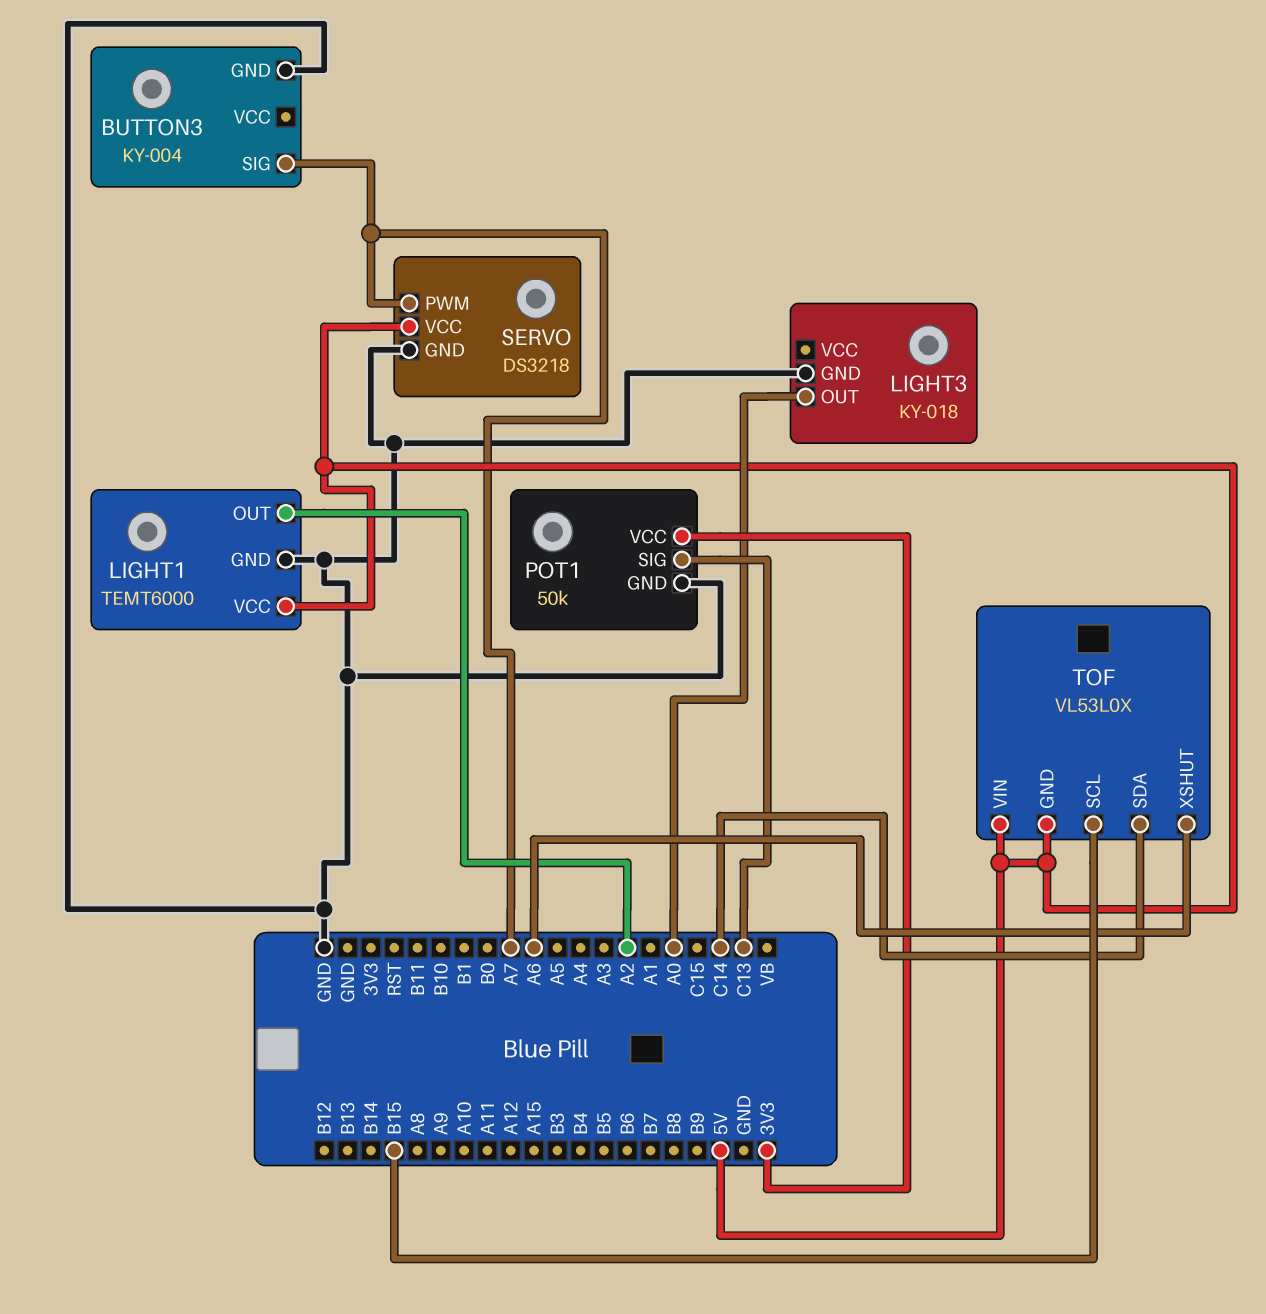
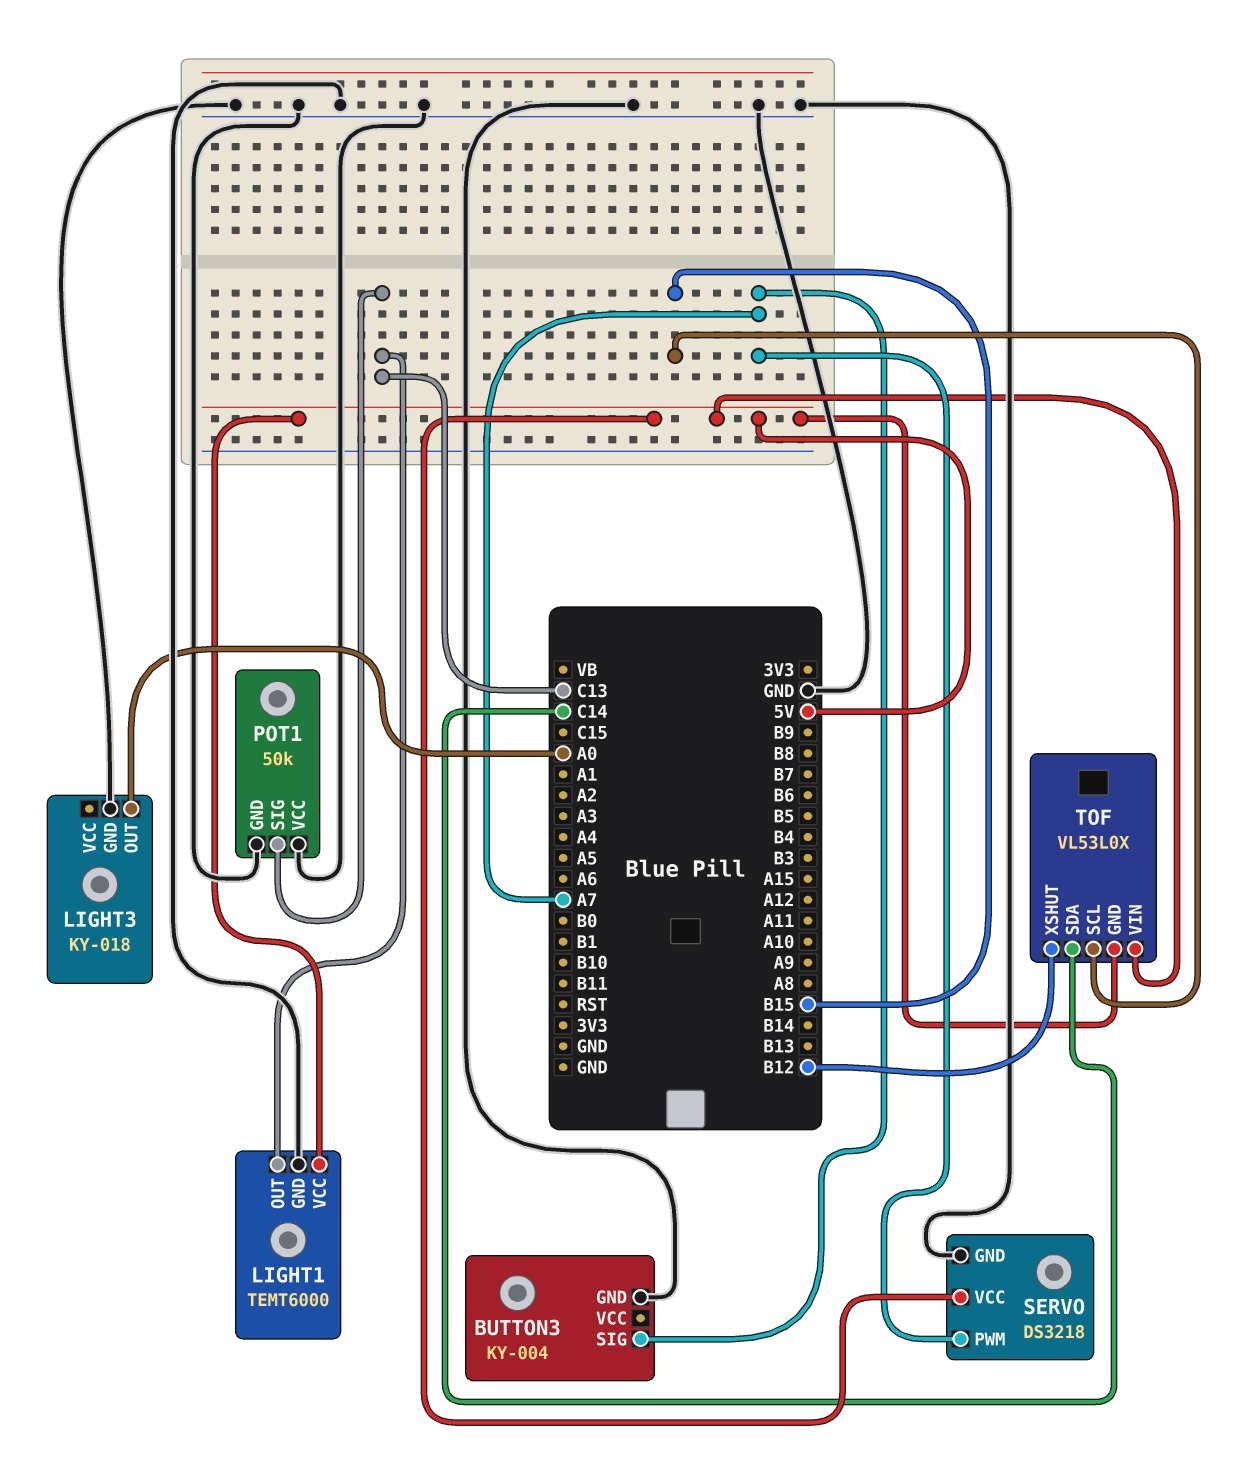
LIGHT1 pin OUT: A2 -> C13
POT1 pin VCC: 3V3 -> GND
TOF pin XSHUT: A6 -> B12

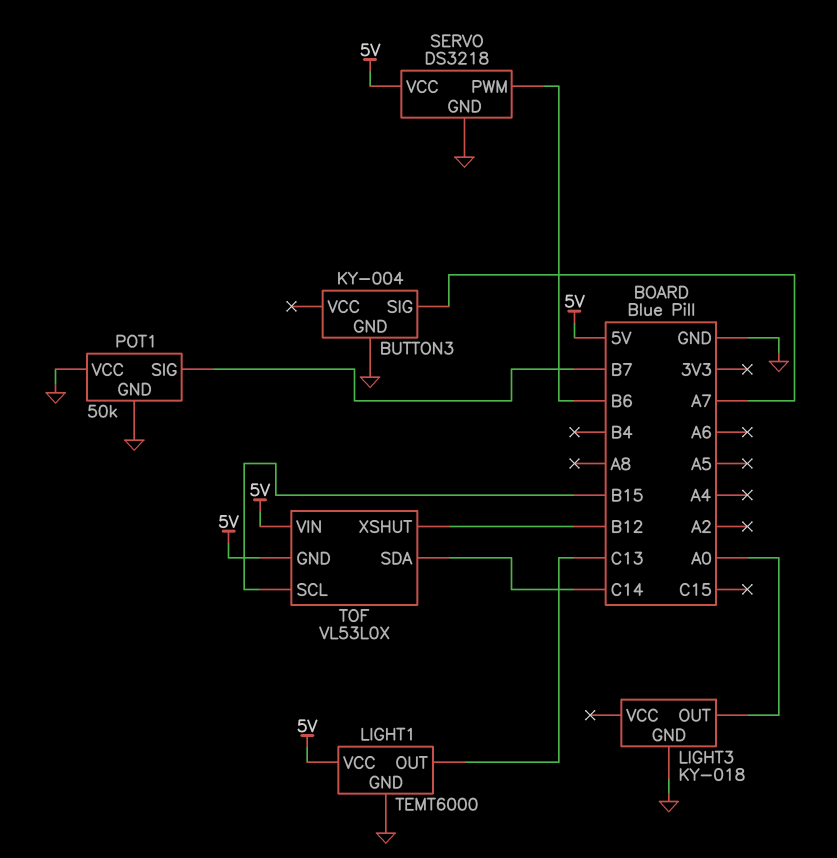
POT1 pin SIG: C13 -> B7
SERVO pin PWM: A7 -> B6

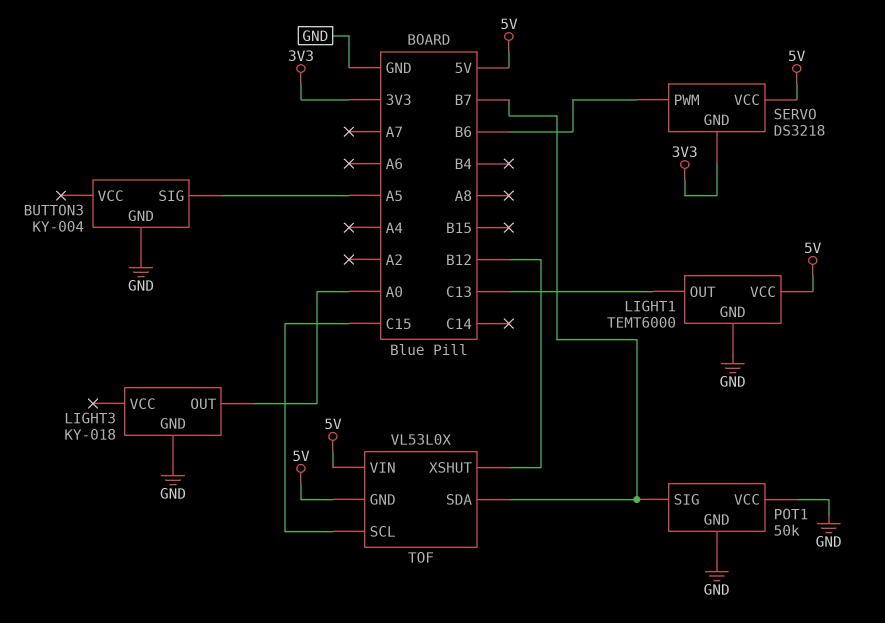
BUTTON3 pin SIG: A7 -> A5
SERVO pin GND: GND -> 3V3
TOF pin SCL: B15 -> C15
TOF pin SDA: C14 -> B7

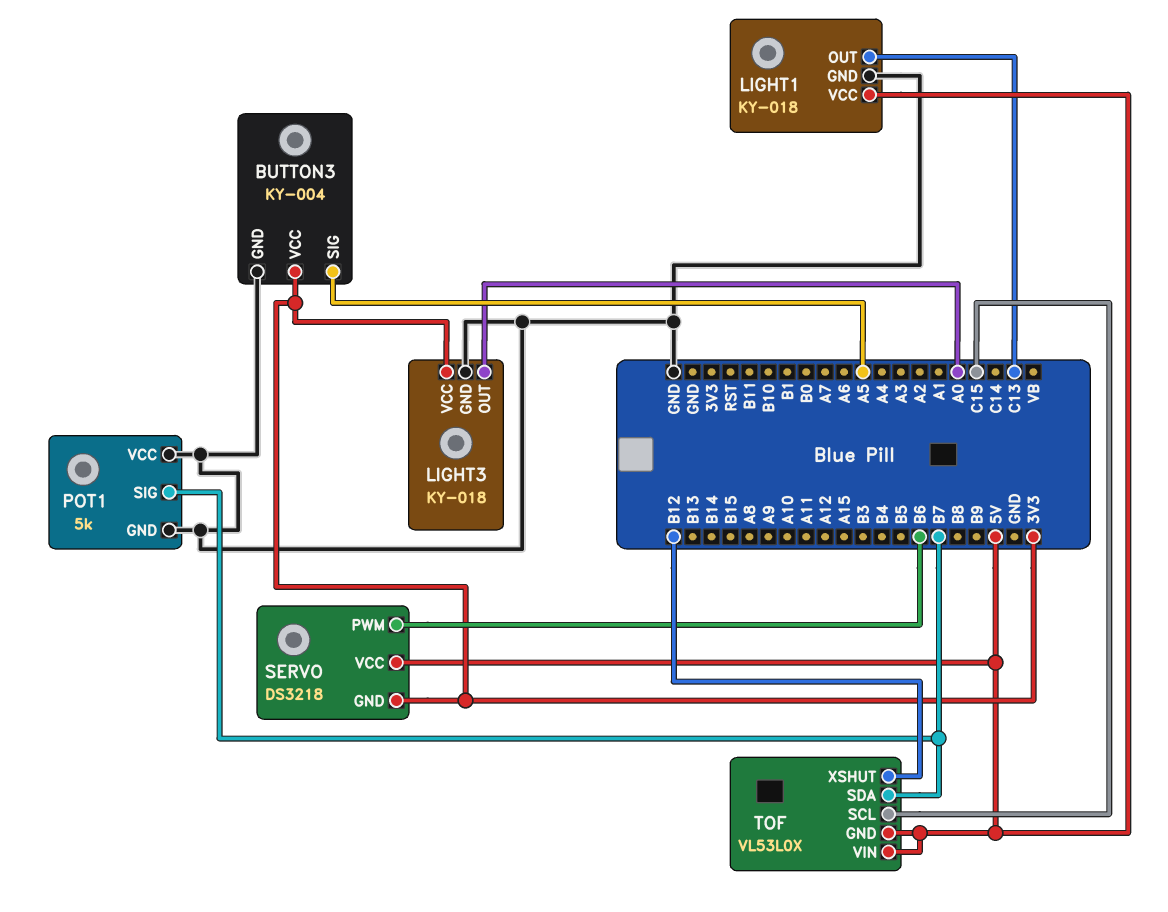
BUTTON3 pin VCC: none -> 3V3
LIGHT1: TEMT6000 -> KY-018
LIGHT3 pin VCC: none -> 3V3
POT1: 50k -> 5k

